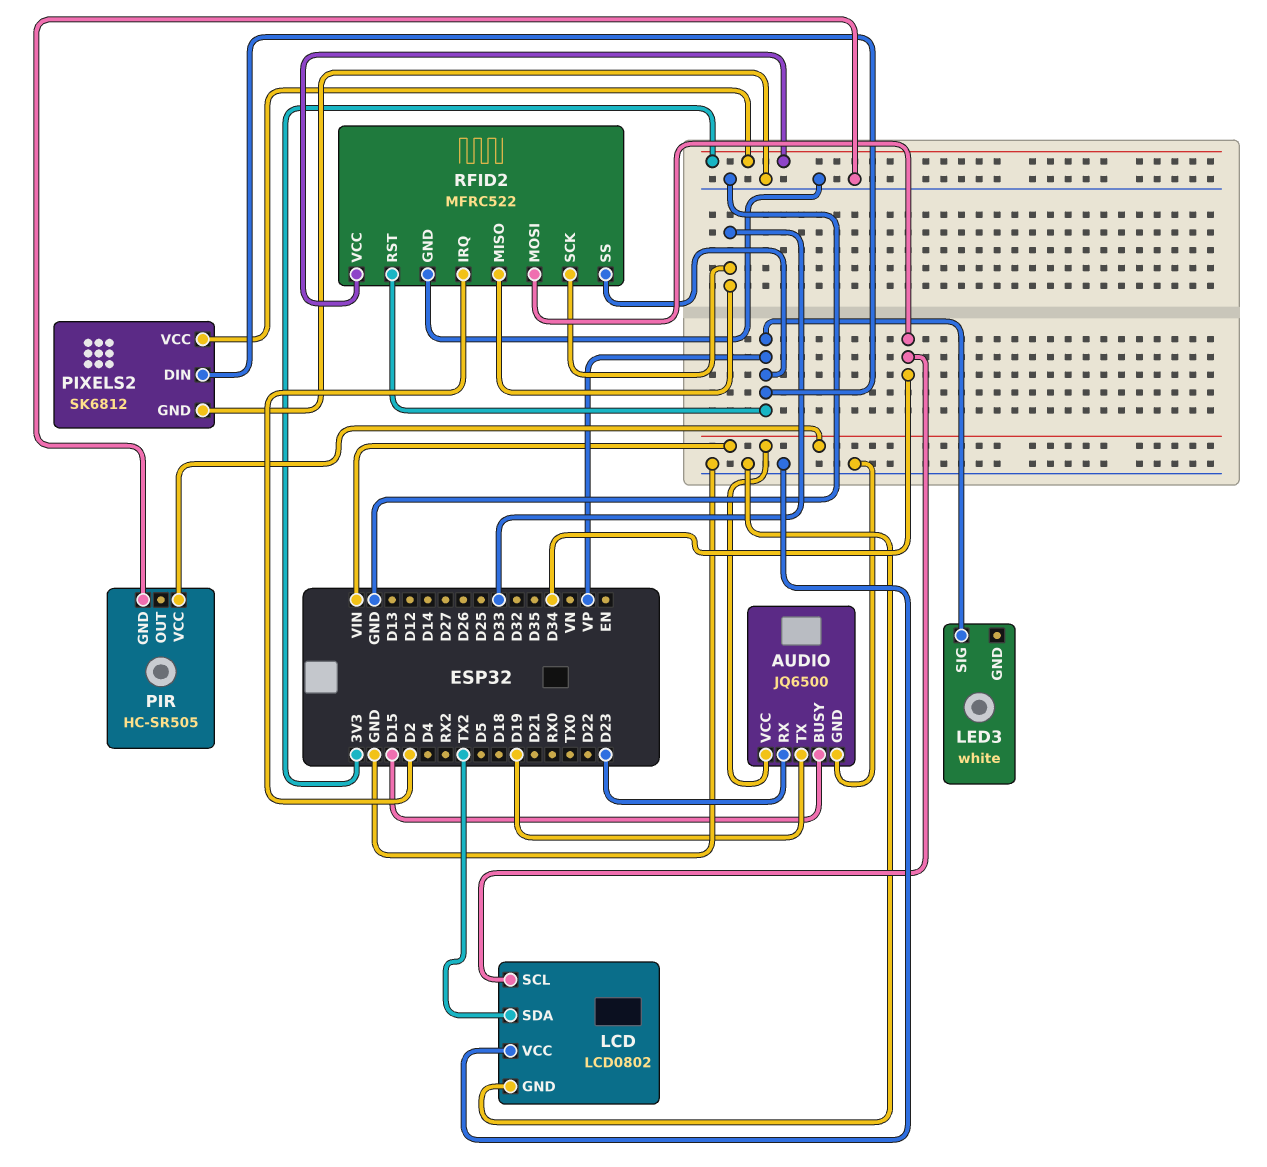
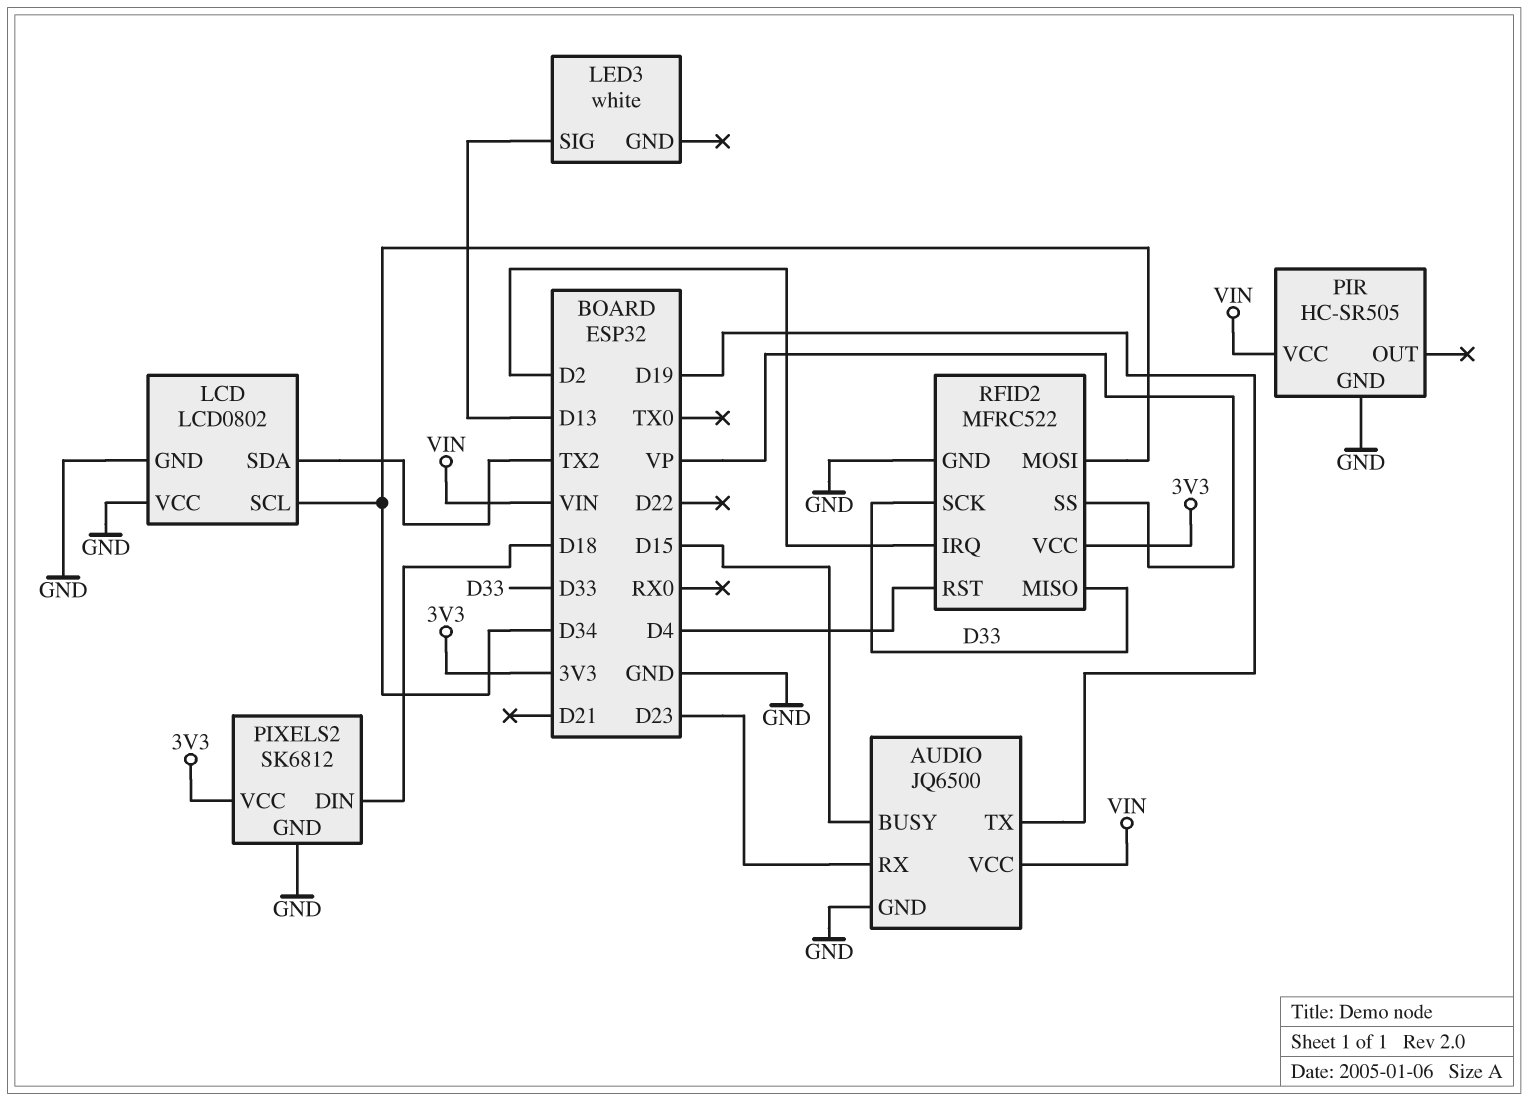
LED3 pin SIG: VP -> D13
PIXELS2 pin DIN: VP -> D18
RFID2 pin RST: VP -> D4

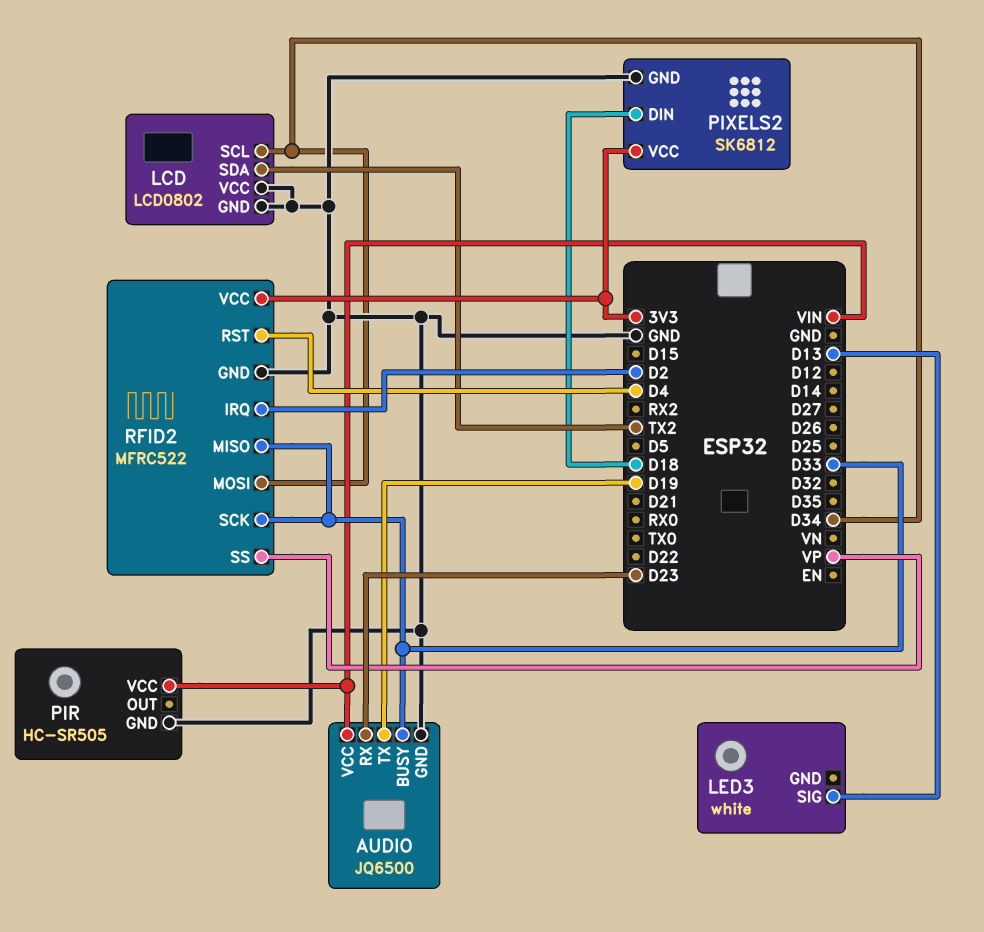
AUDIO pin BUSY: D15 -> D33

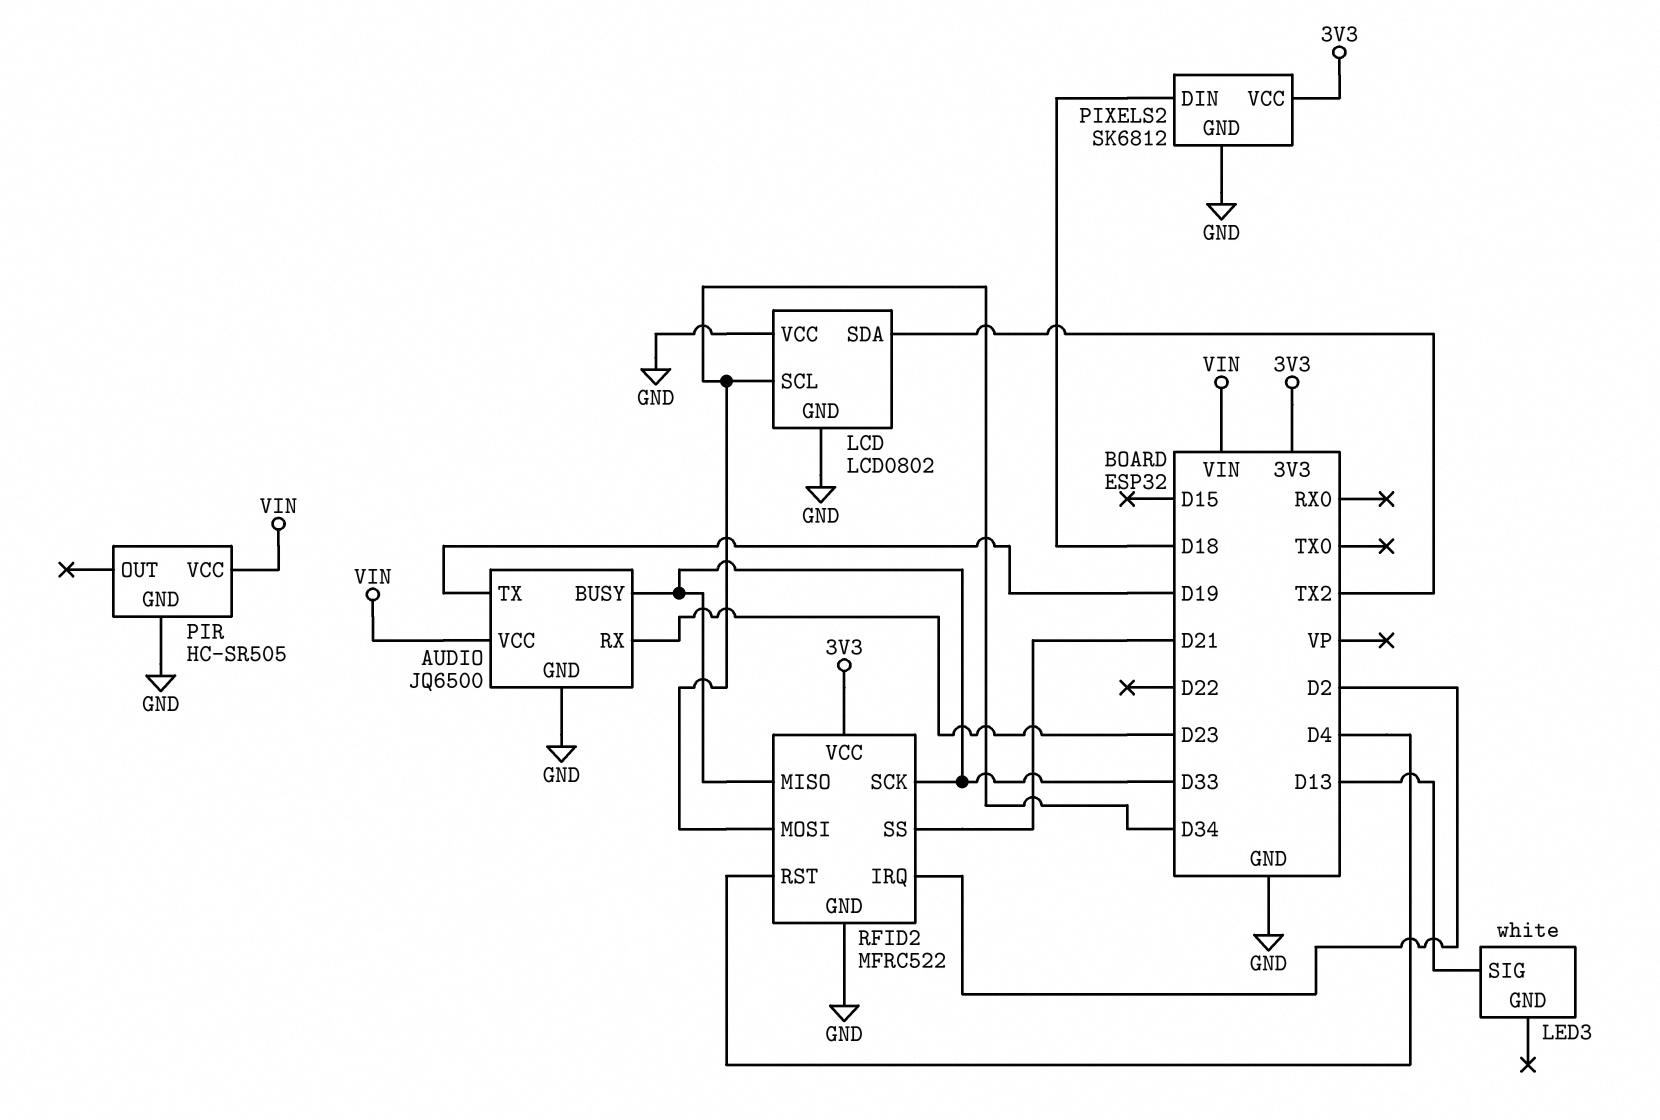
RFID2 pin SS: VP -> D21

